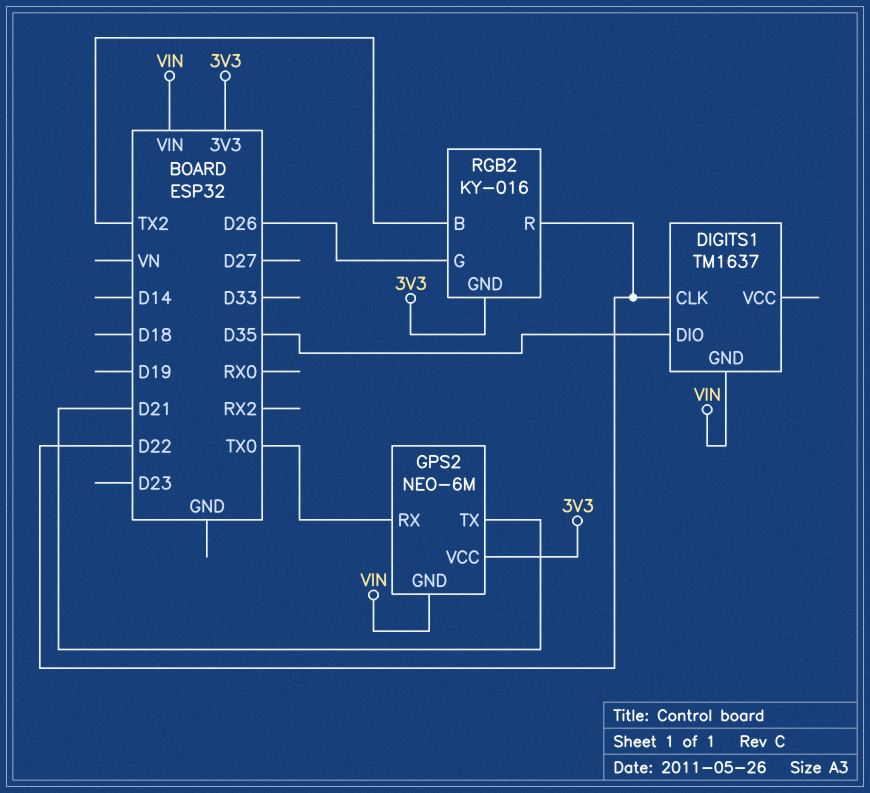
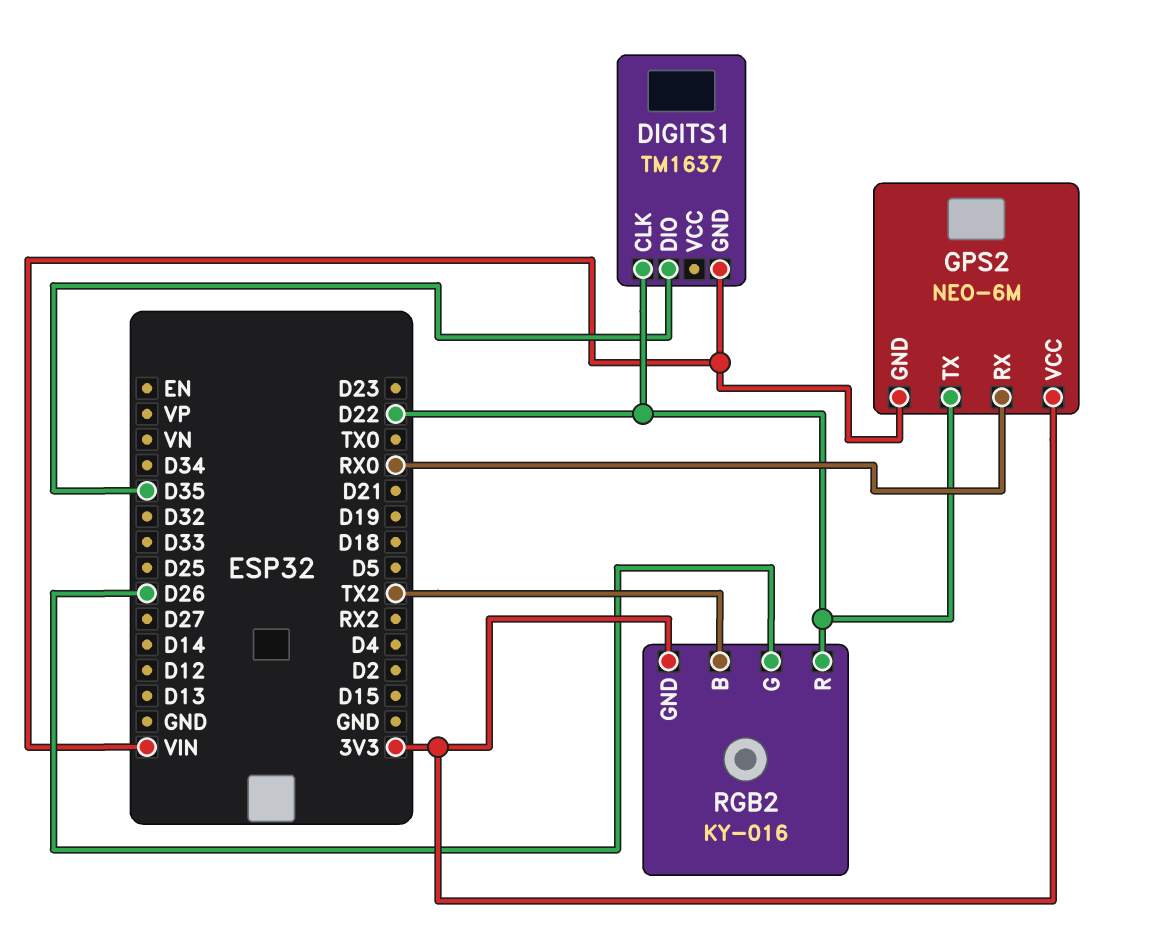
GPS2 pin RX: TX0 -> RX0
GPS2 pin TX: D21 -> D22

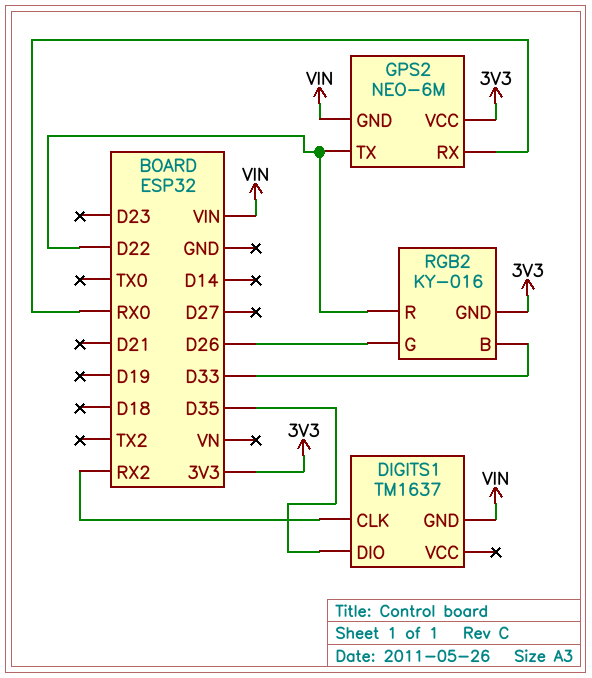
DIGITS1 pin CLK: D22 -> RX2
RGB2 pin B: TX2 -> D33

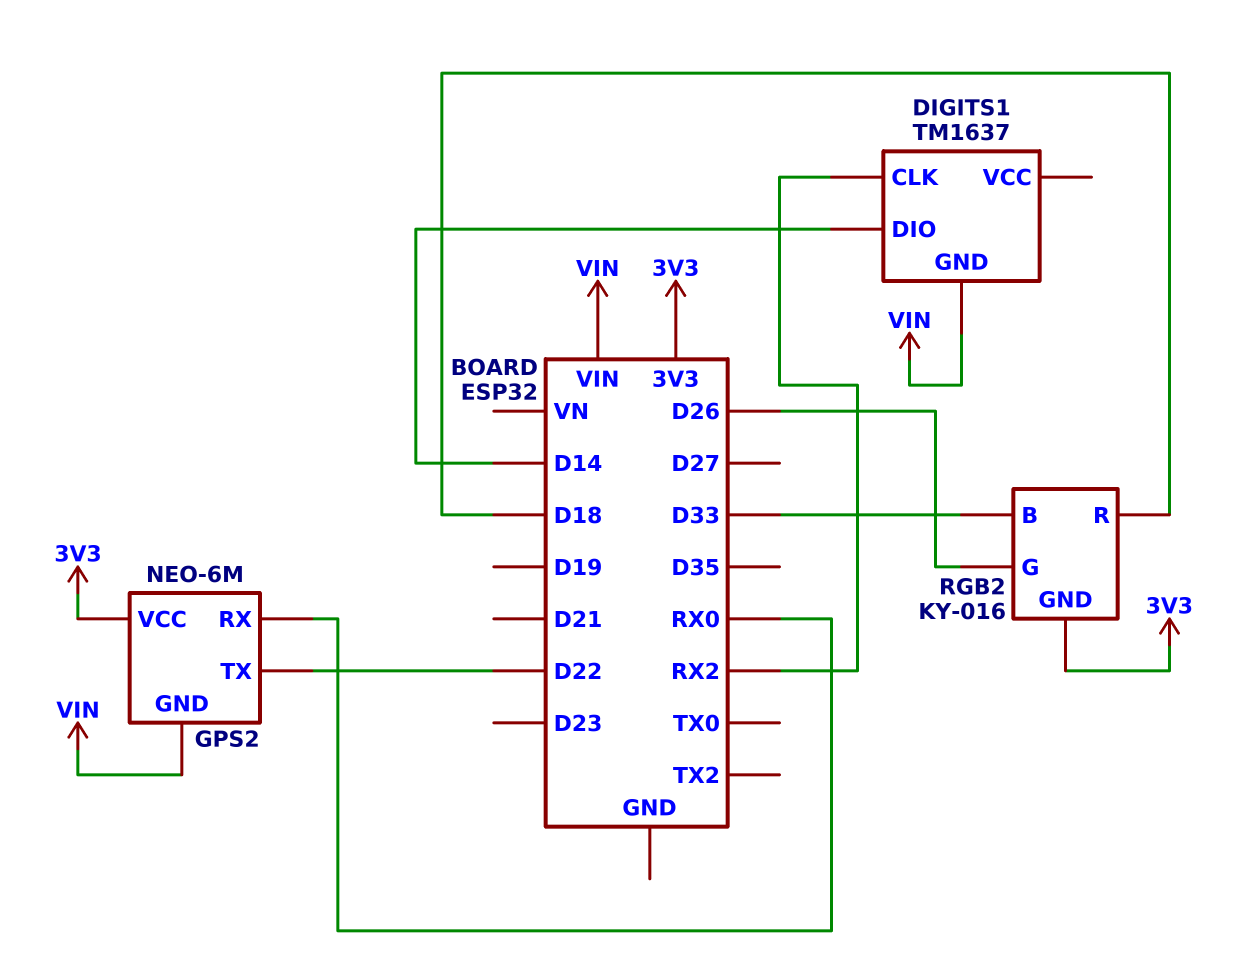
DIGITS1 pin DIO: D35 -> D14
RGB2 pin R: D22 -> D18

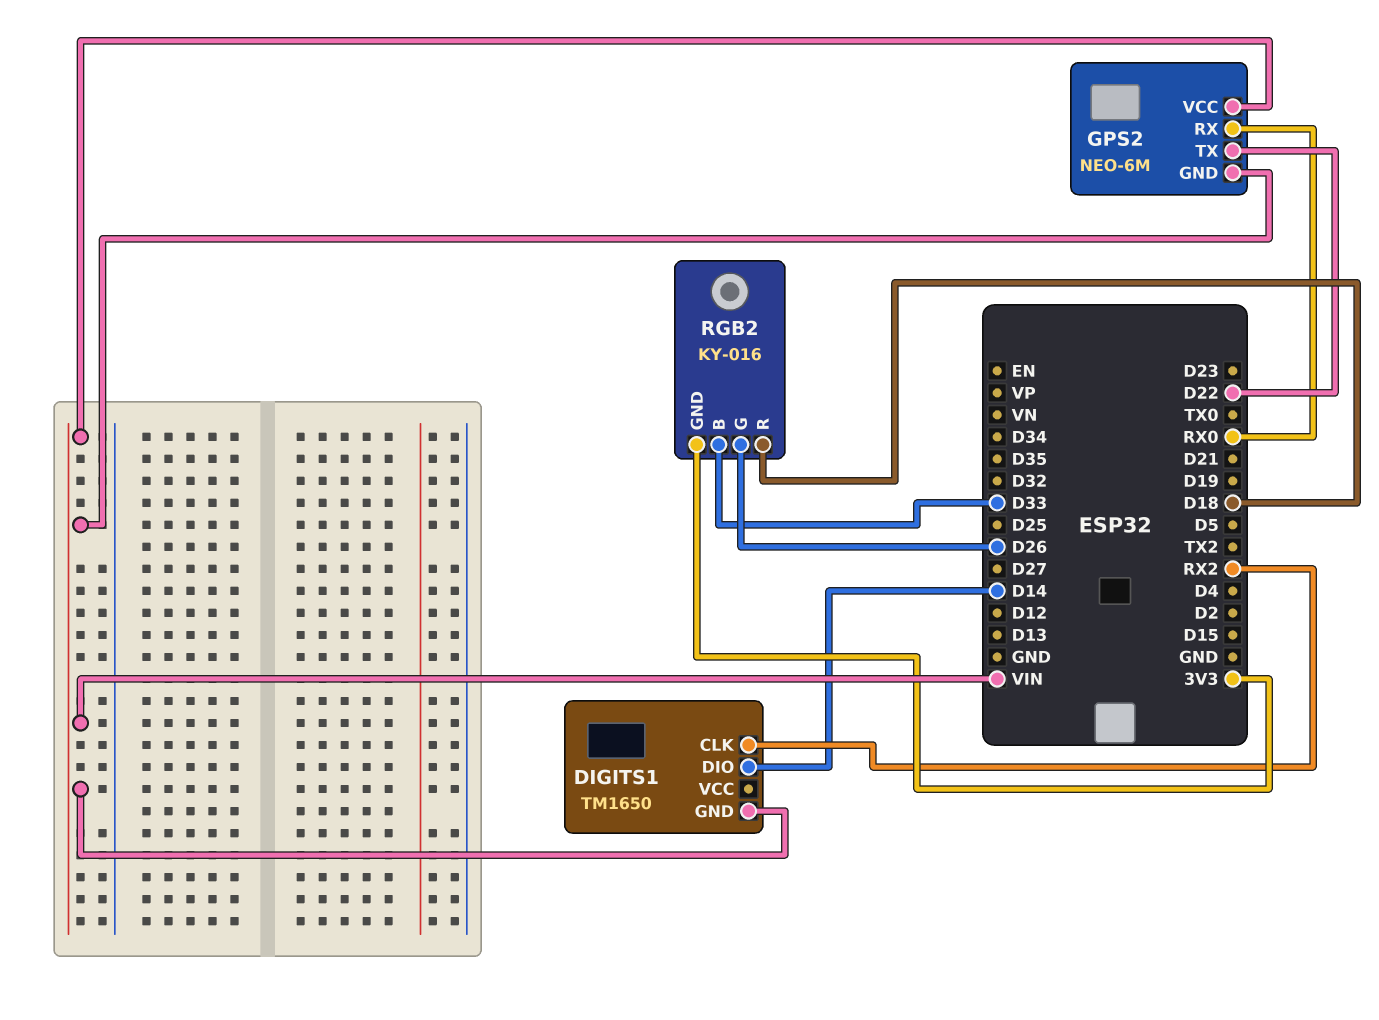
DIGITS1: TM1637 -> TM1650
GPS2 pin VCC: 3V3 -> VIN

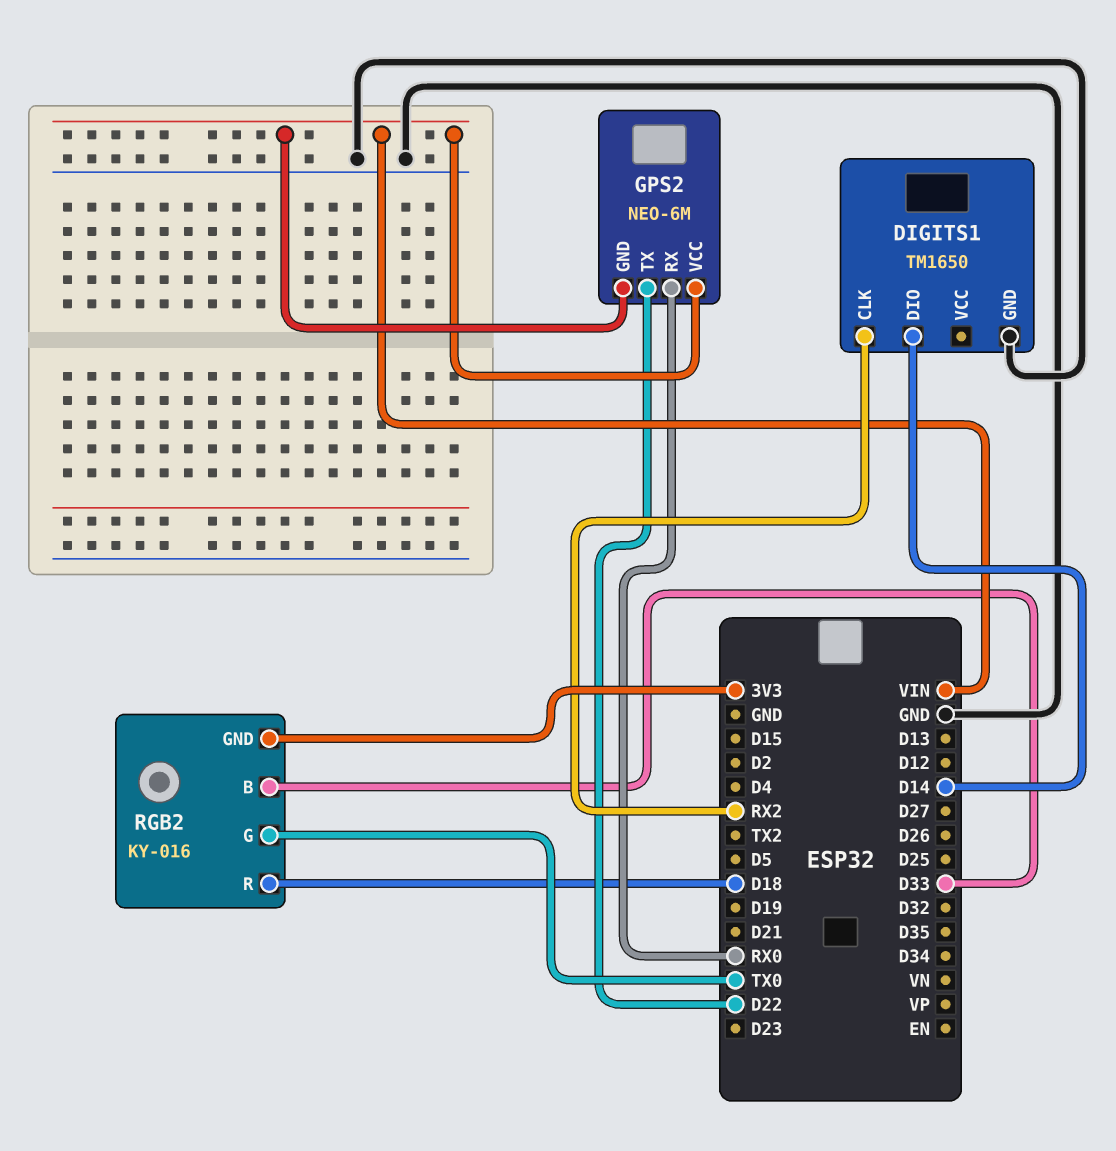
DIGITS1 pin GND: VIN -> GND
RGB2 pin G: D26 -> TX0

